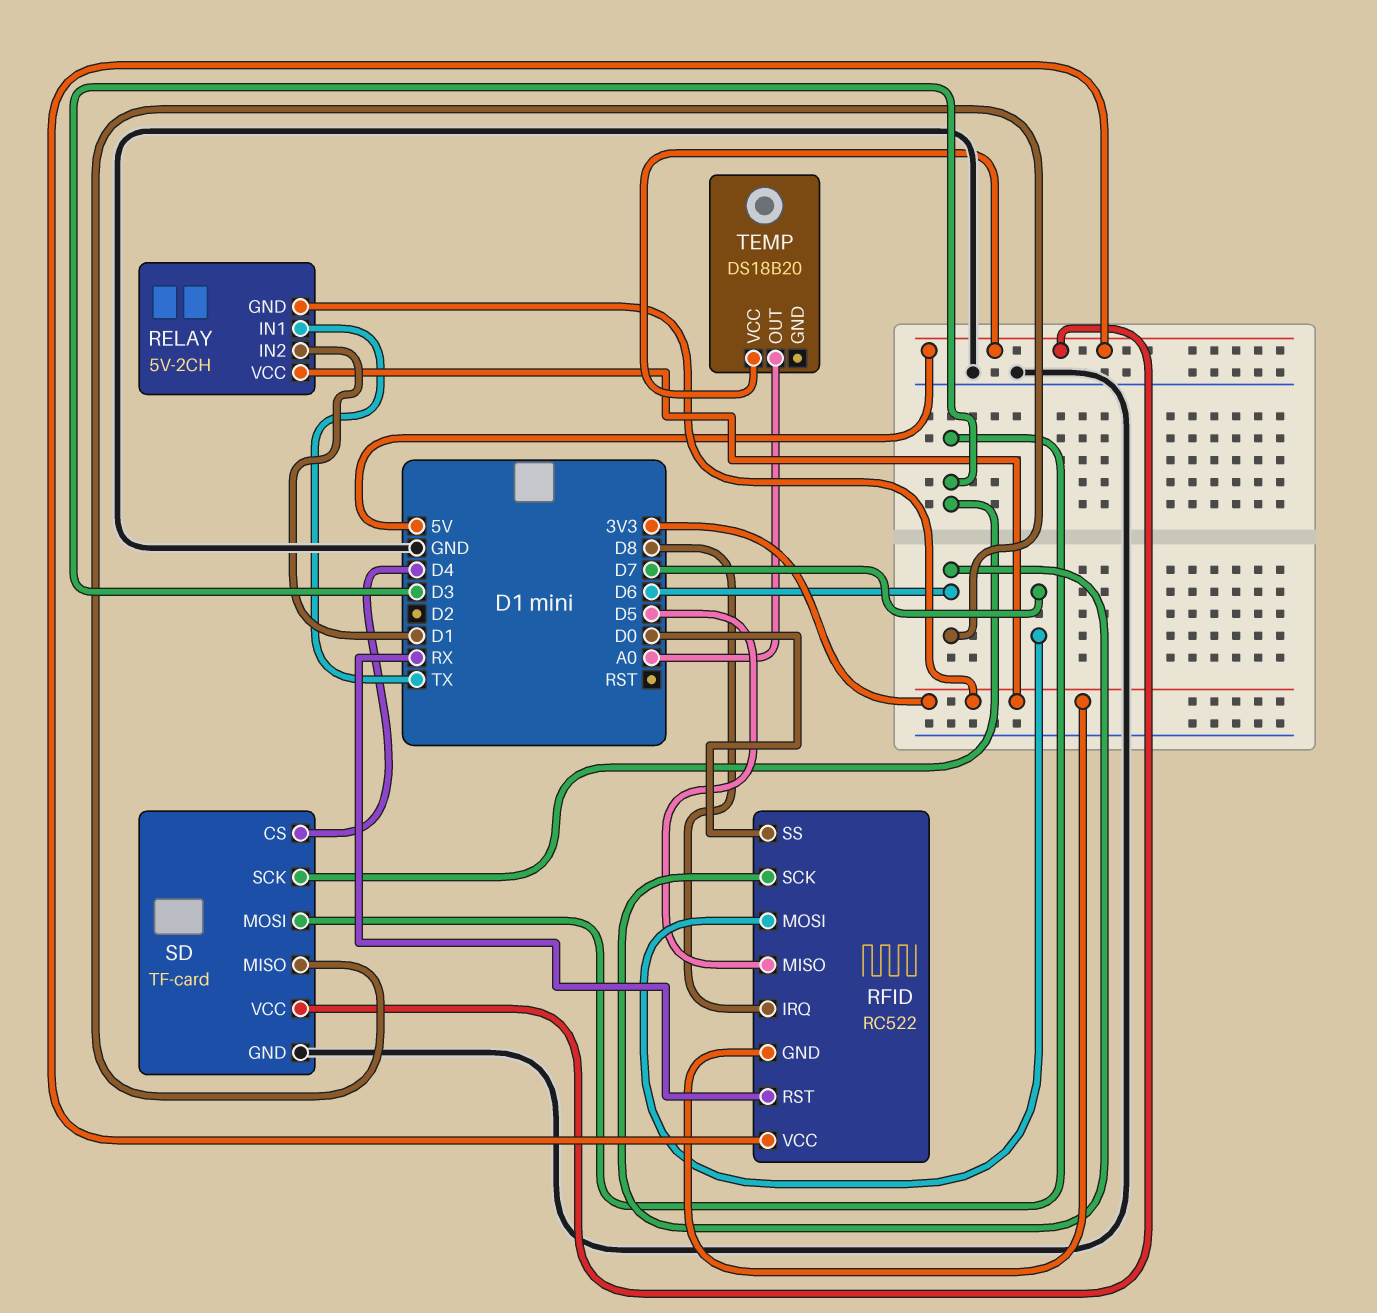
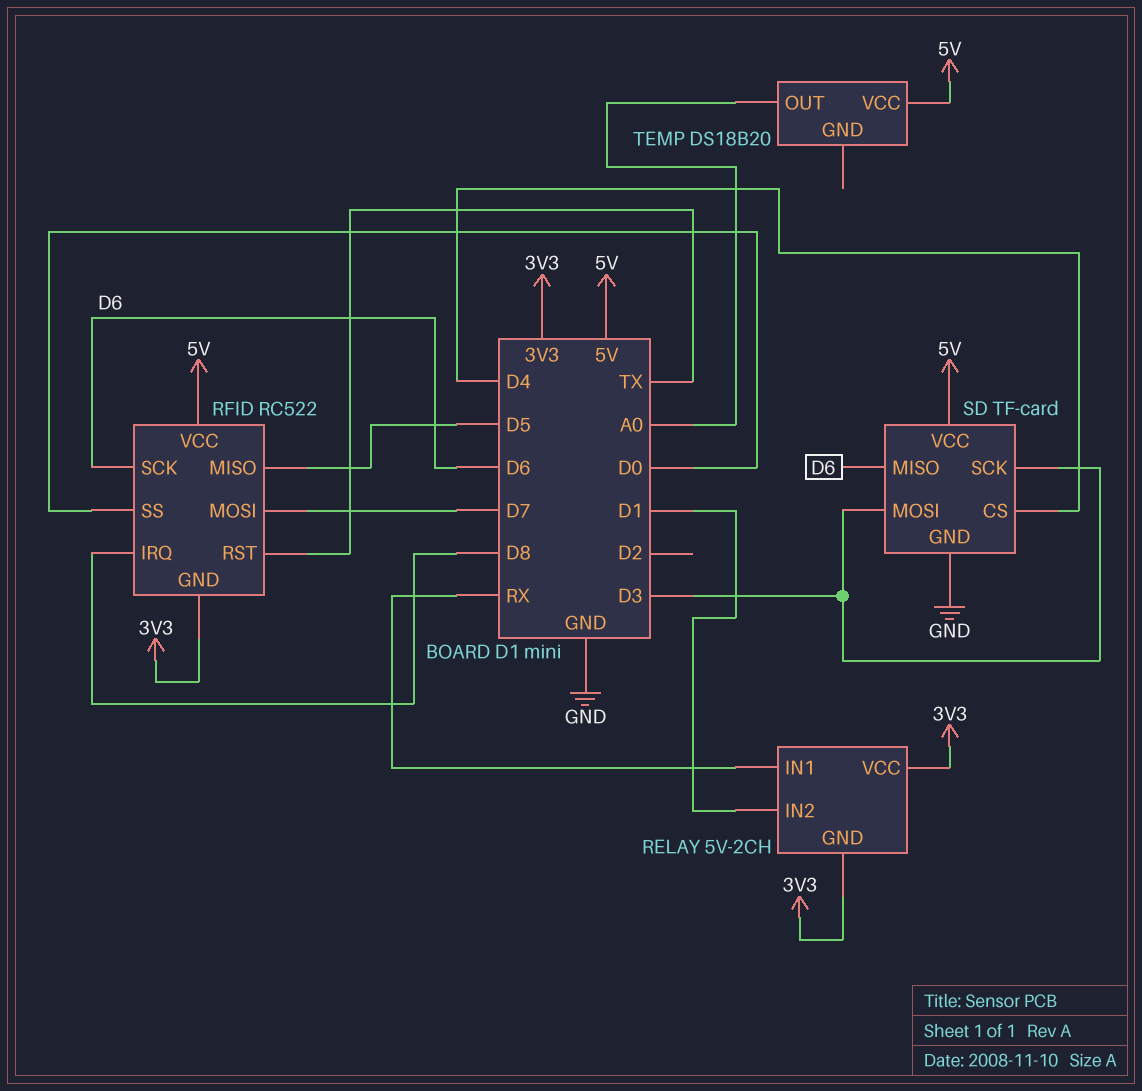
RELAY pin IN1: TX -> RX
RFID pin RST: RX -> TX

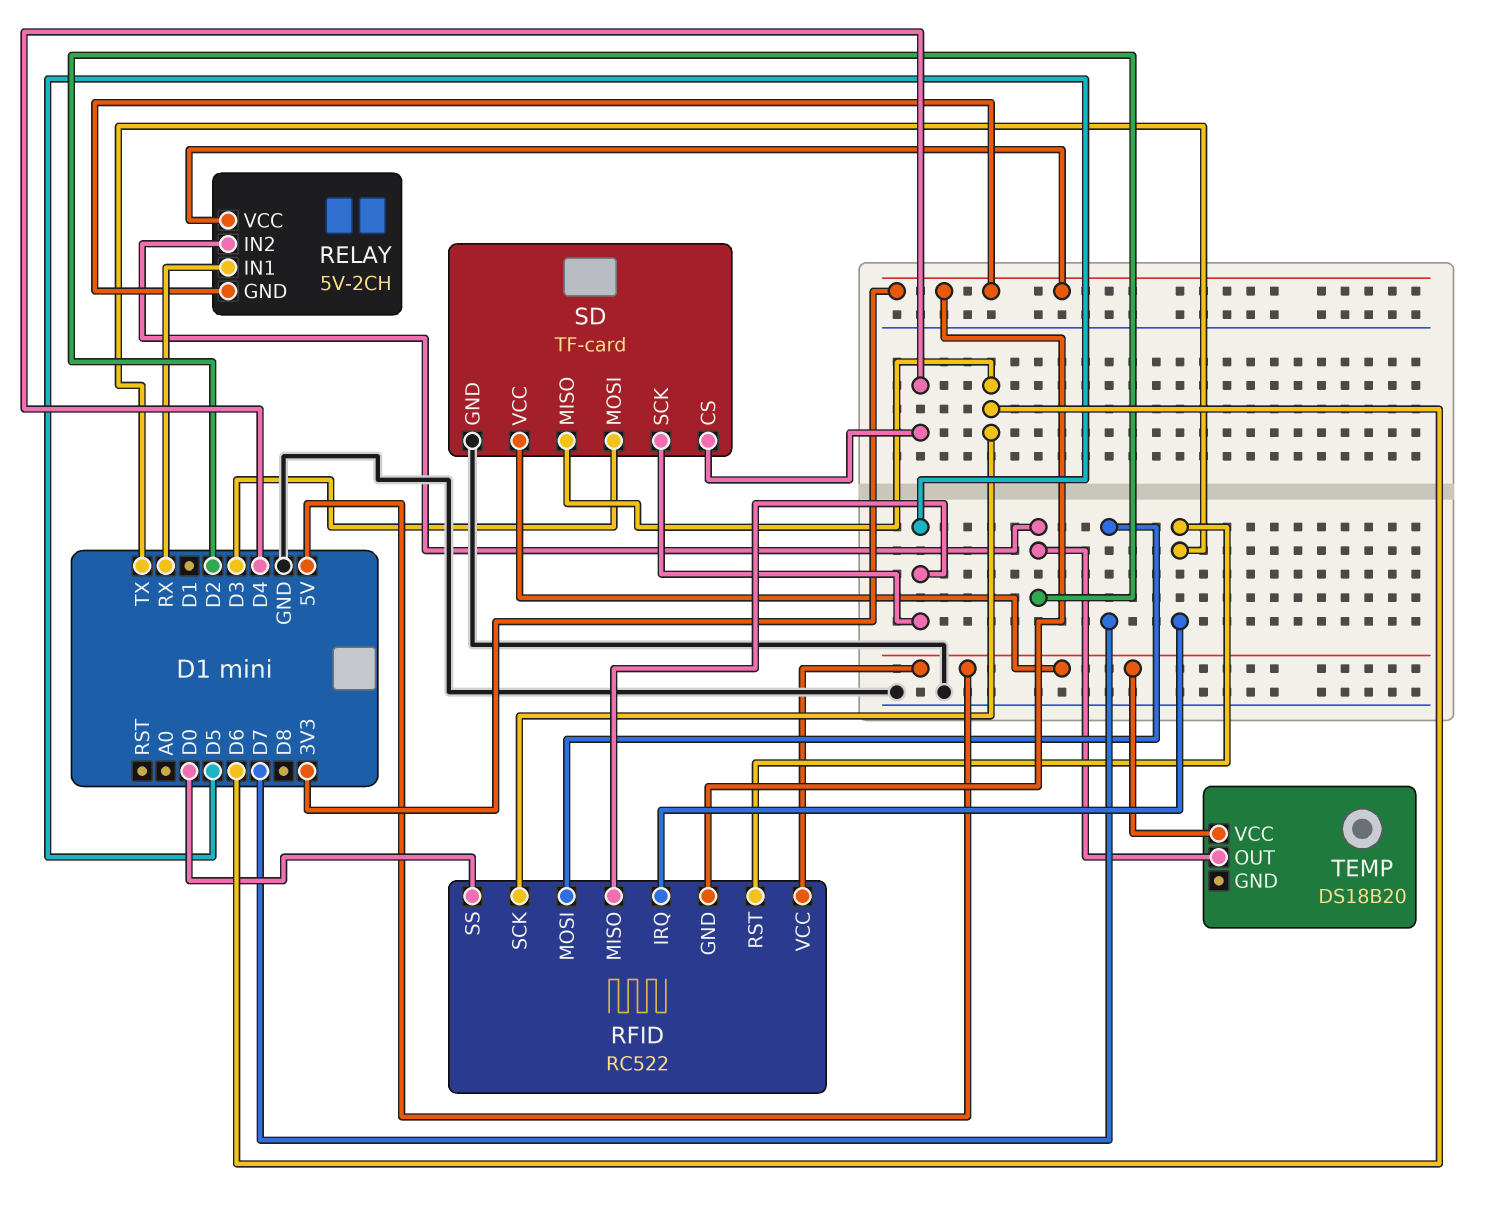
RELAY pin IN2: D1 -> D2
RFID pin IRQ: D8 -> TX
SD pin SCK: D3 -> D5
TEMP pin OUT: A0 -> D2

